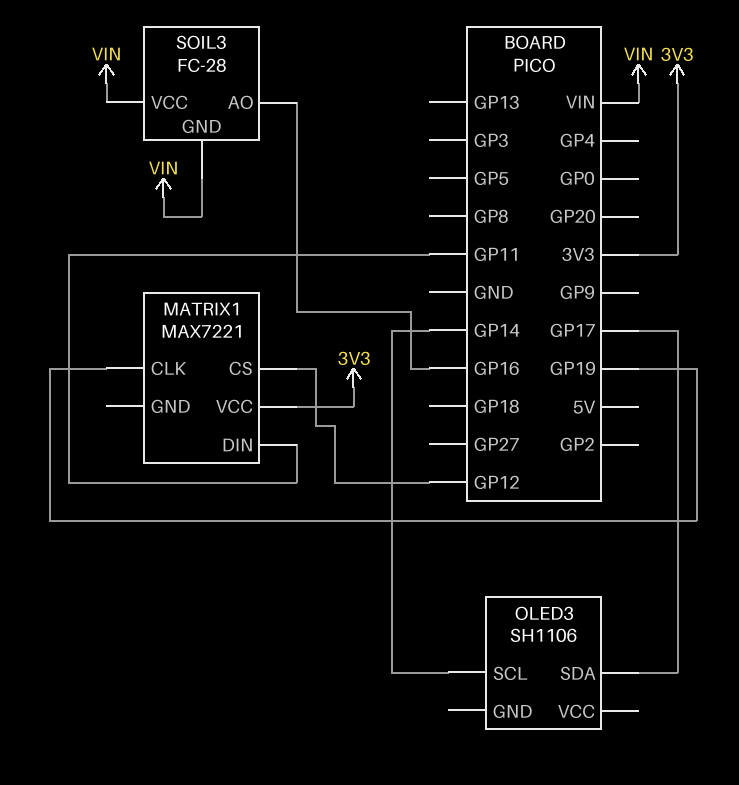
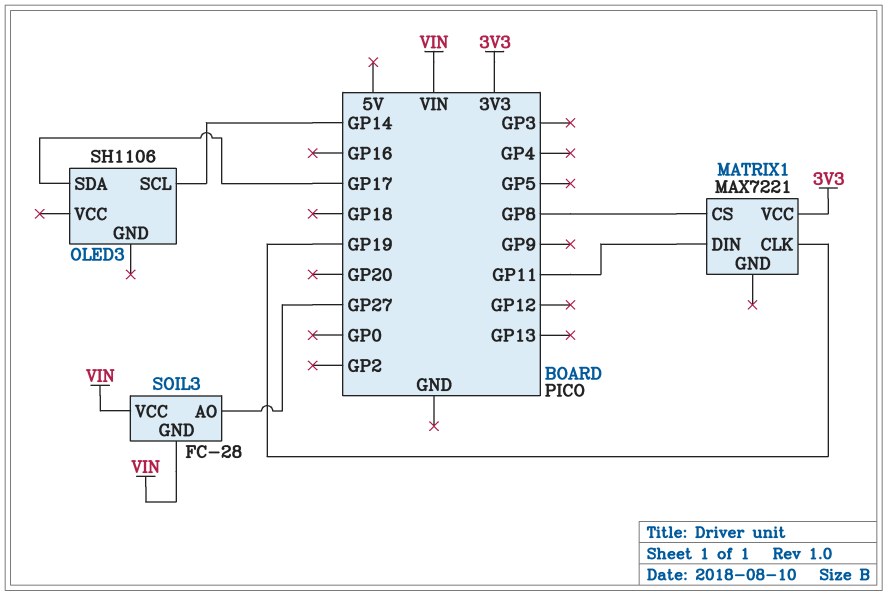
MATRIX1 pin CS: GP12 -> GP8
SOIL3 pin AO: GP16 -> GP27

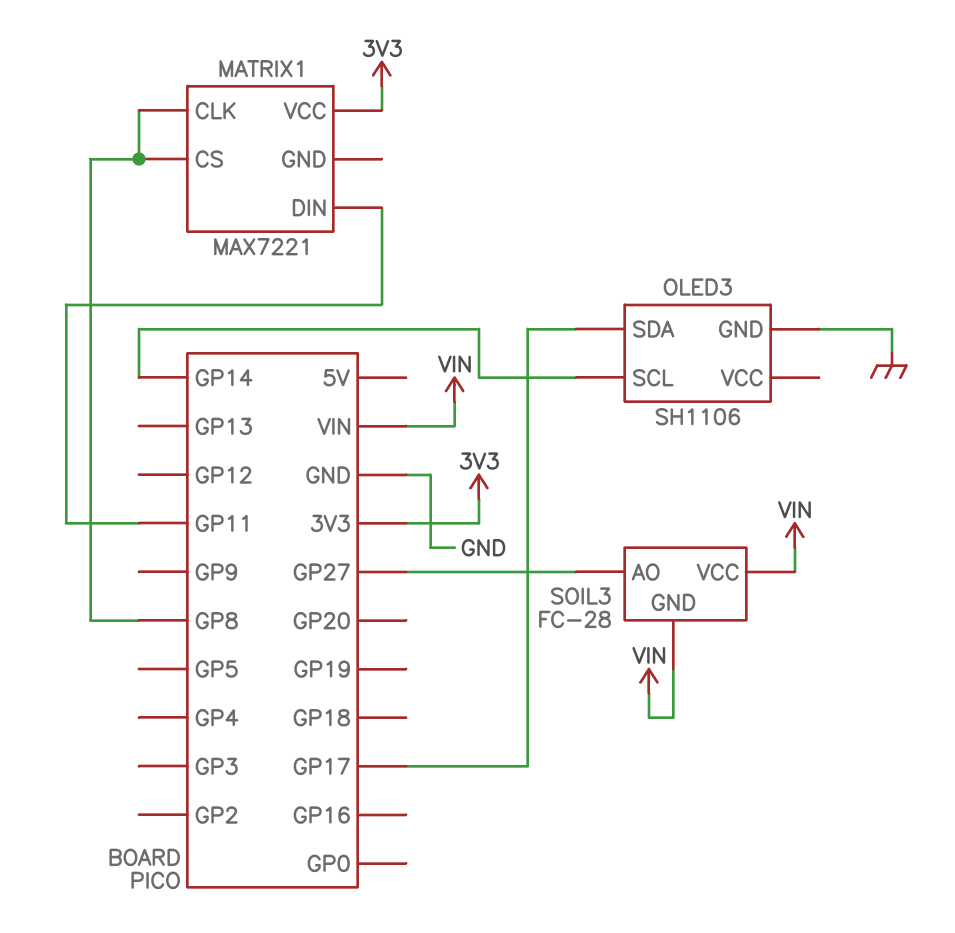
MATRIX1 pin CLK: GP19 -> GP8
OLED3 pin GND: none -> GND

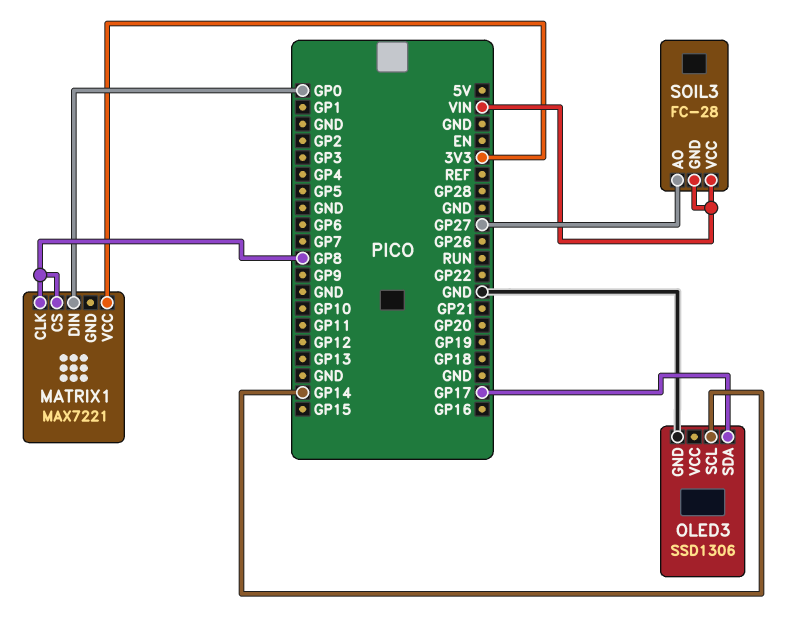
MATRIX1 pin DIN: GP11 -> GP0
OLED3: SH1106 -> SSD1306

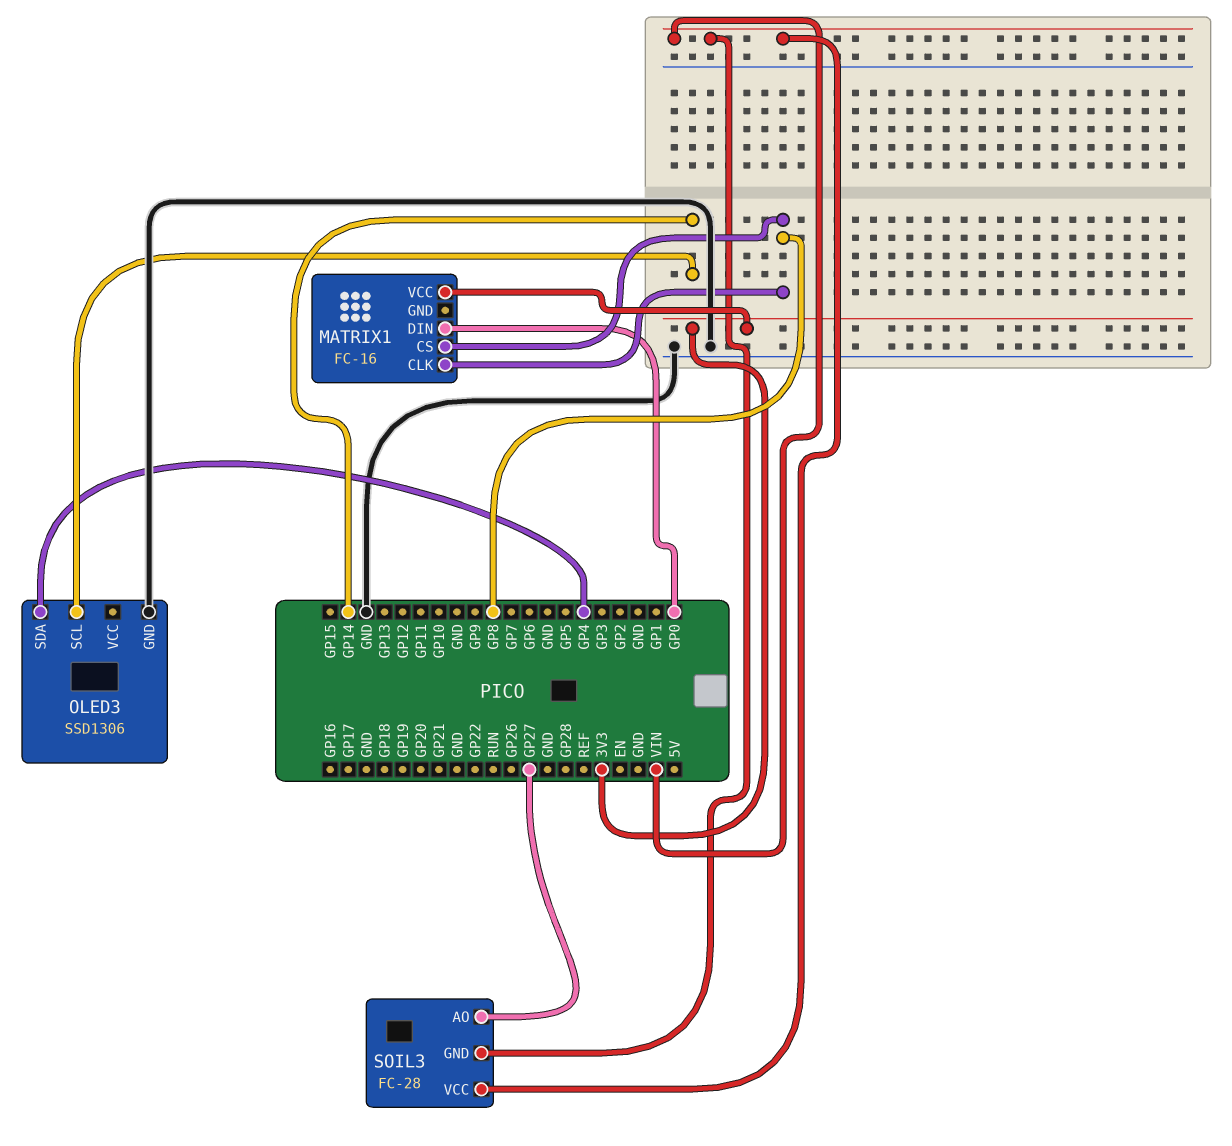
MATRIX1: MAX7221 -> FC-16
OLED3 pin SDA: GP17 -> GP4

